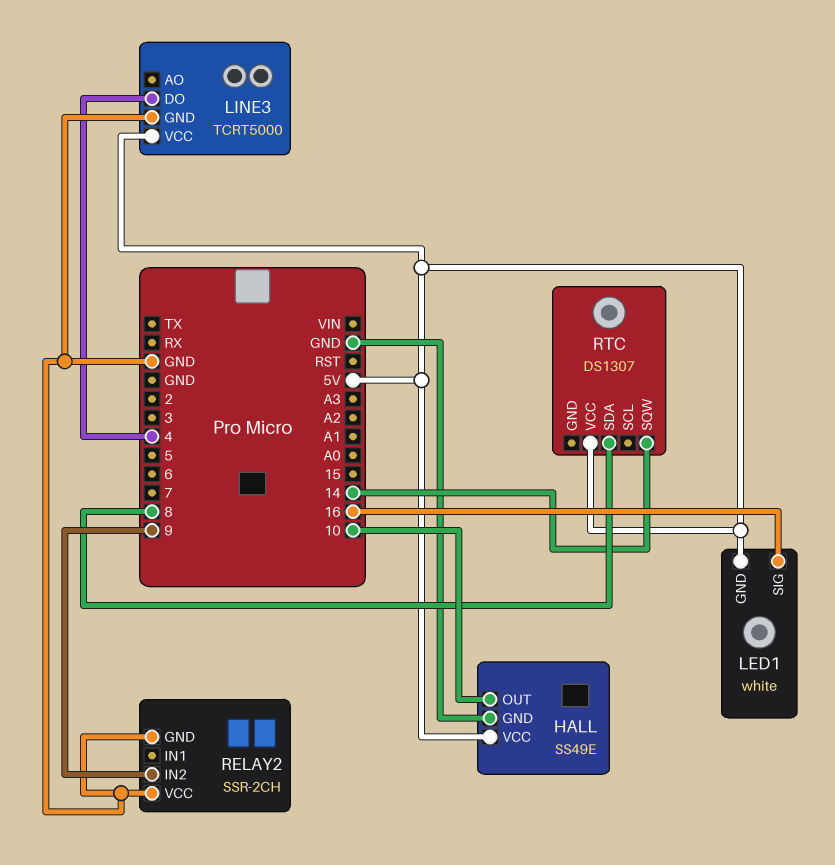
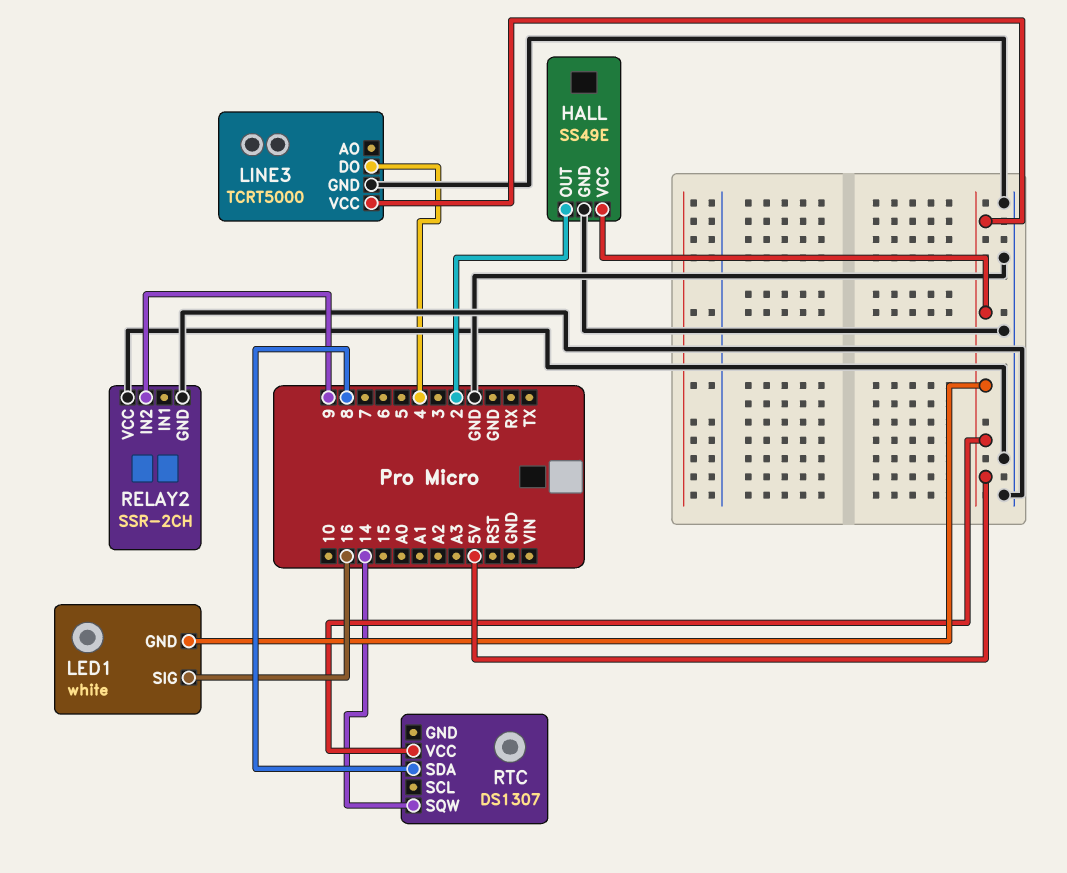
HALL pin OUT: 10 -> 2

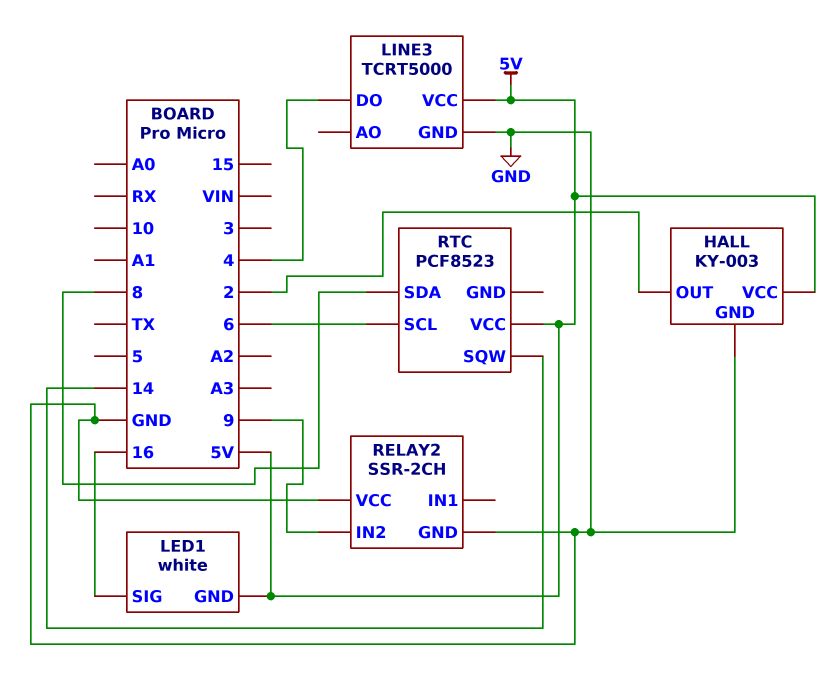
HALL: SS49E -> KY-003
RTC: DS1307 -> PCF8523
RTC pin SCL: none -> 6

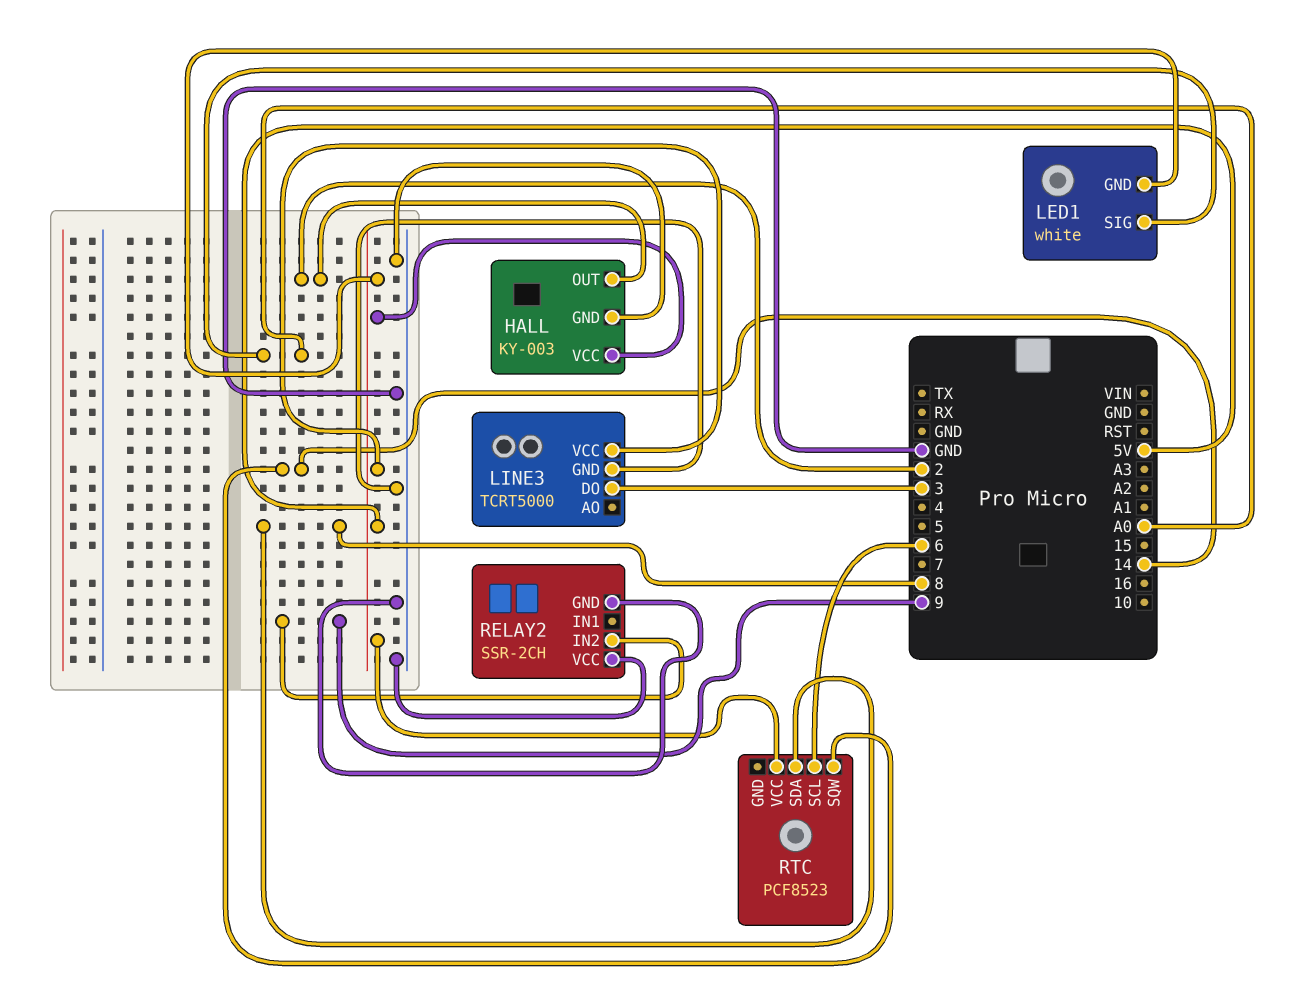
LED1 pin SIG: 16 -> A0
LINE3 pin DO: 4 -> 3

